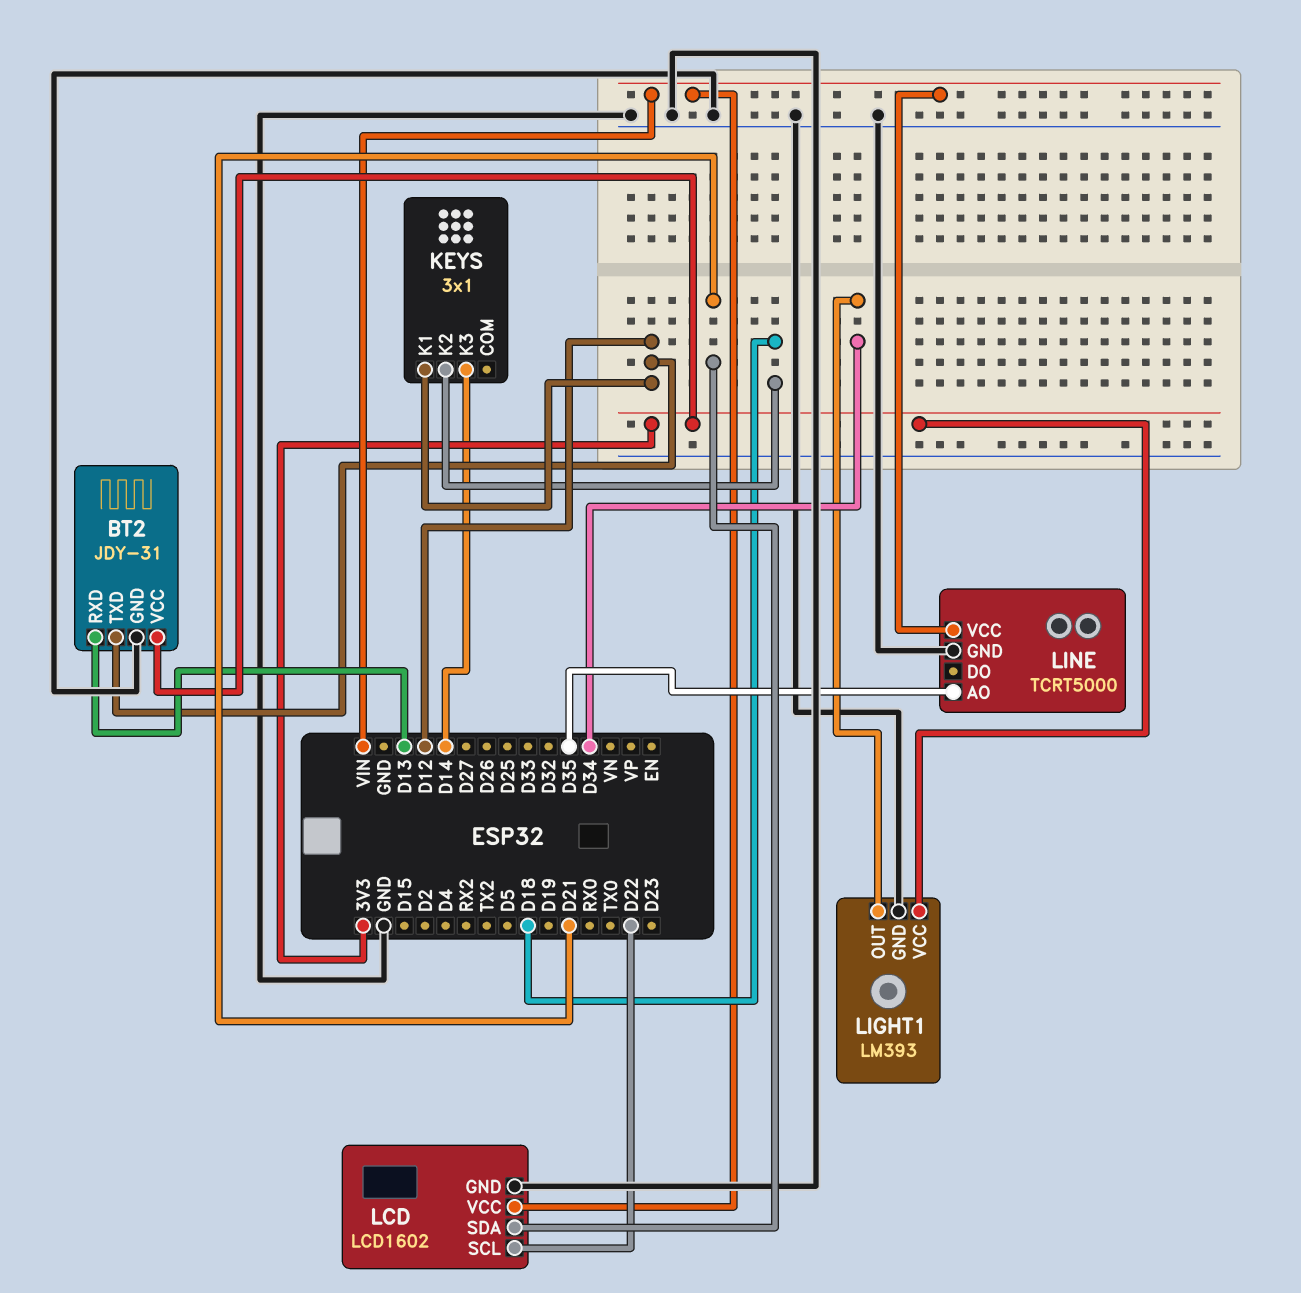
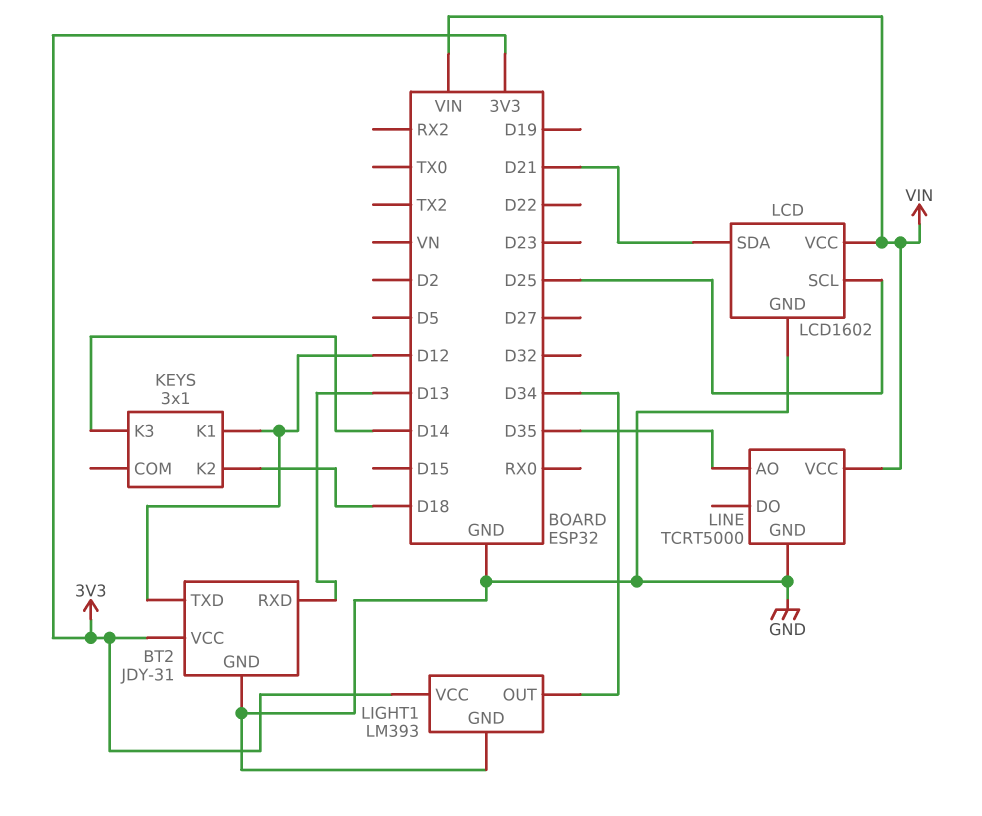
LCD pin SCL: D22 -> D25

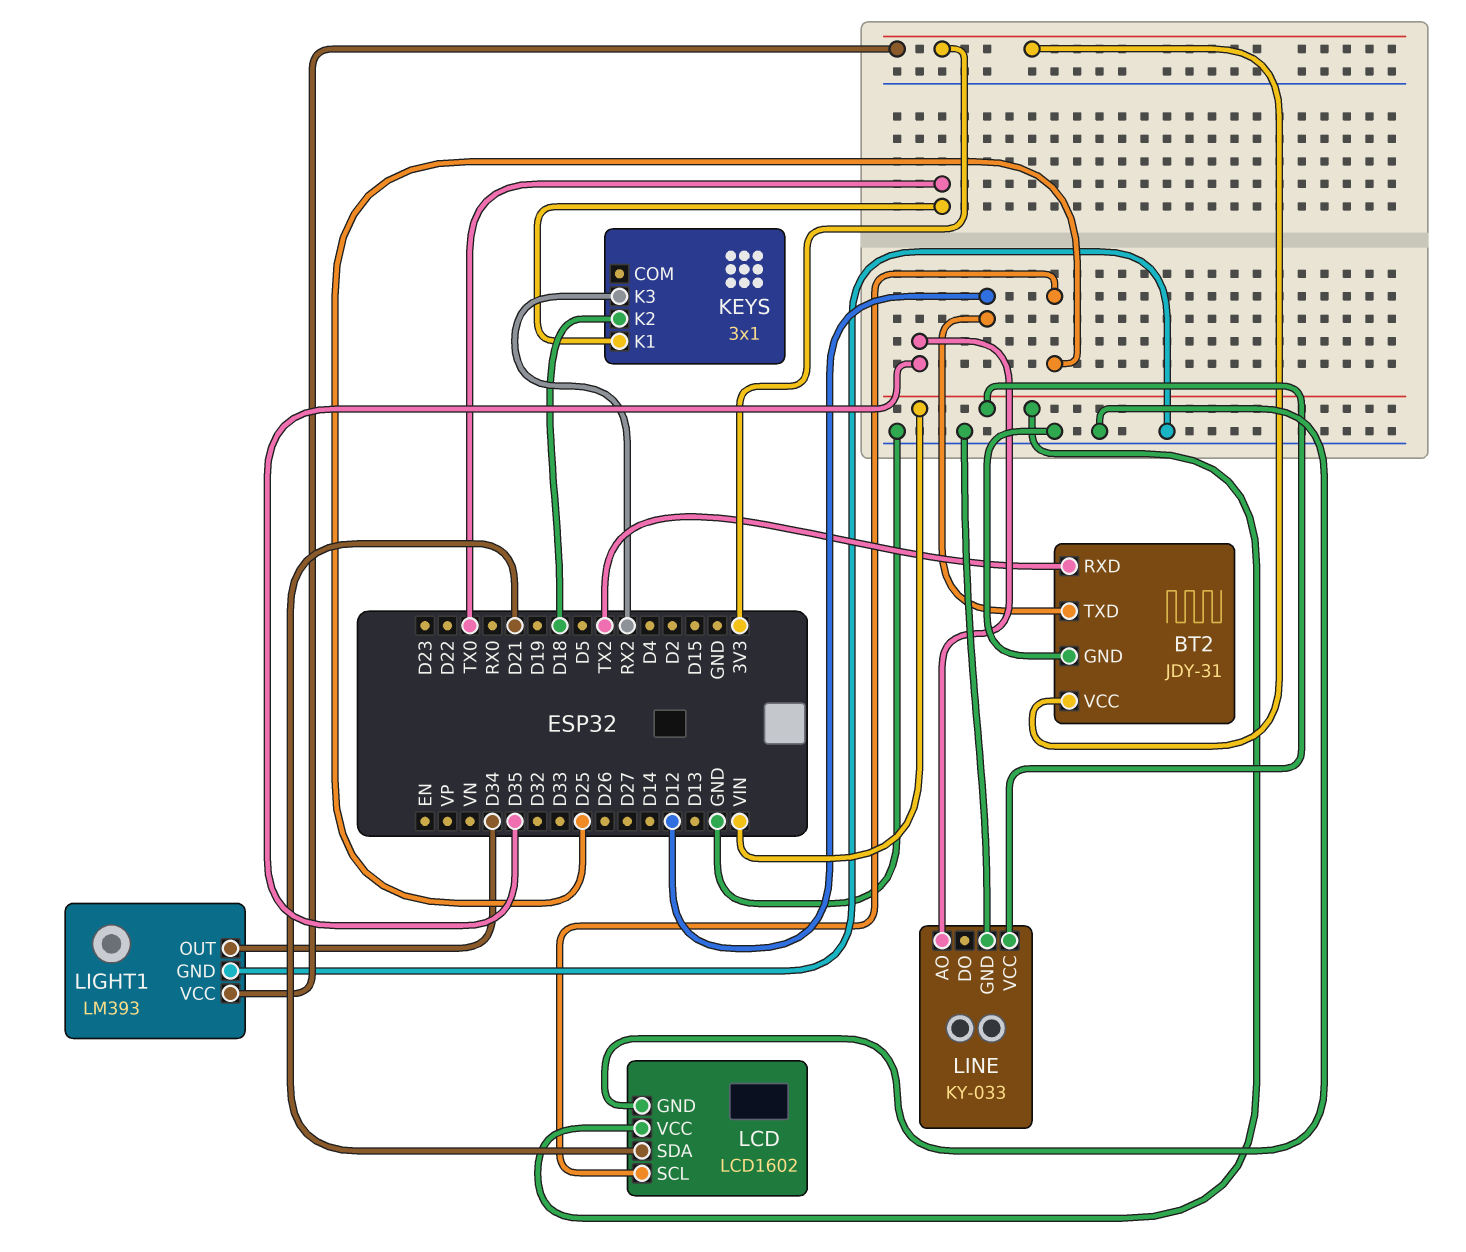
BT2 pin RXD: D13 -> TX2
KEYS pin K1: D12 -> TX0
KEYS pin K3: D14 -> RX2
LINE: TCRT5000 -> KY-033

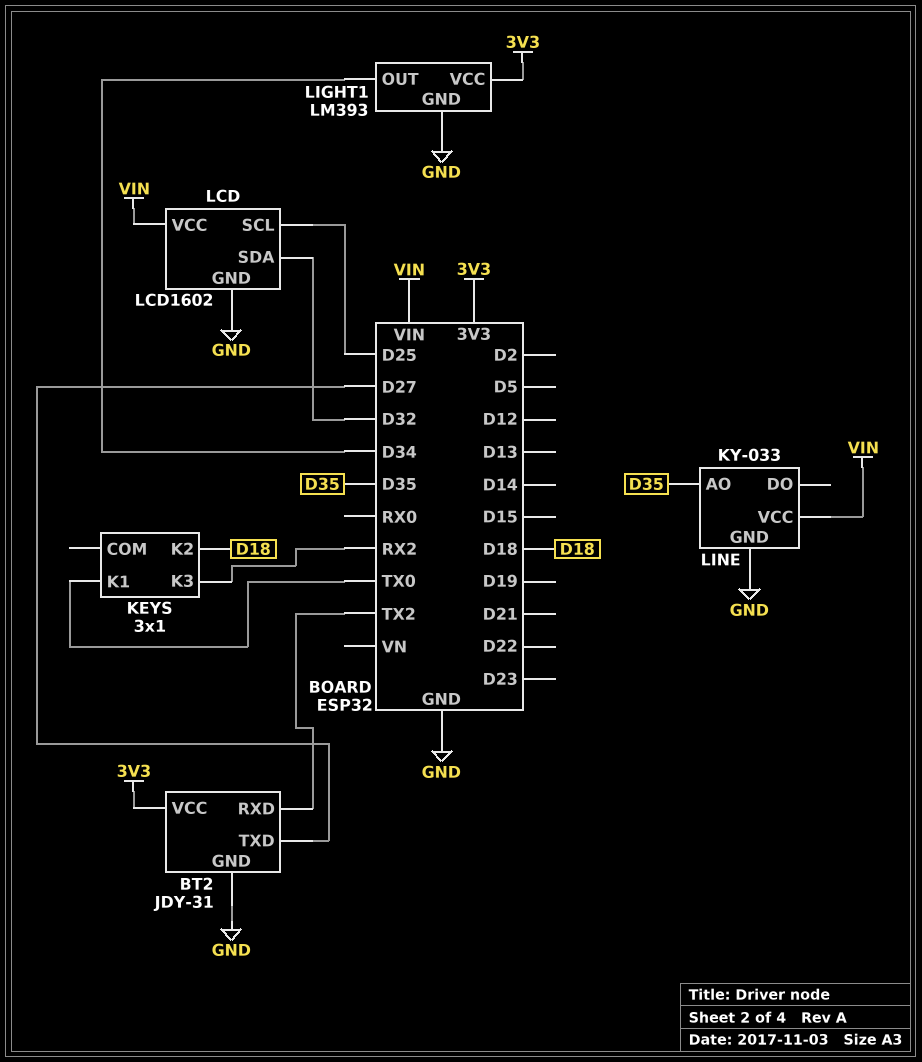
BT2 pin TXD: D12 -> D27
LCD pin SDA: D21 -> D32

